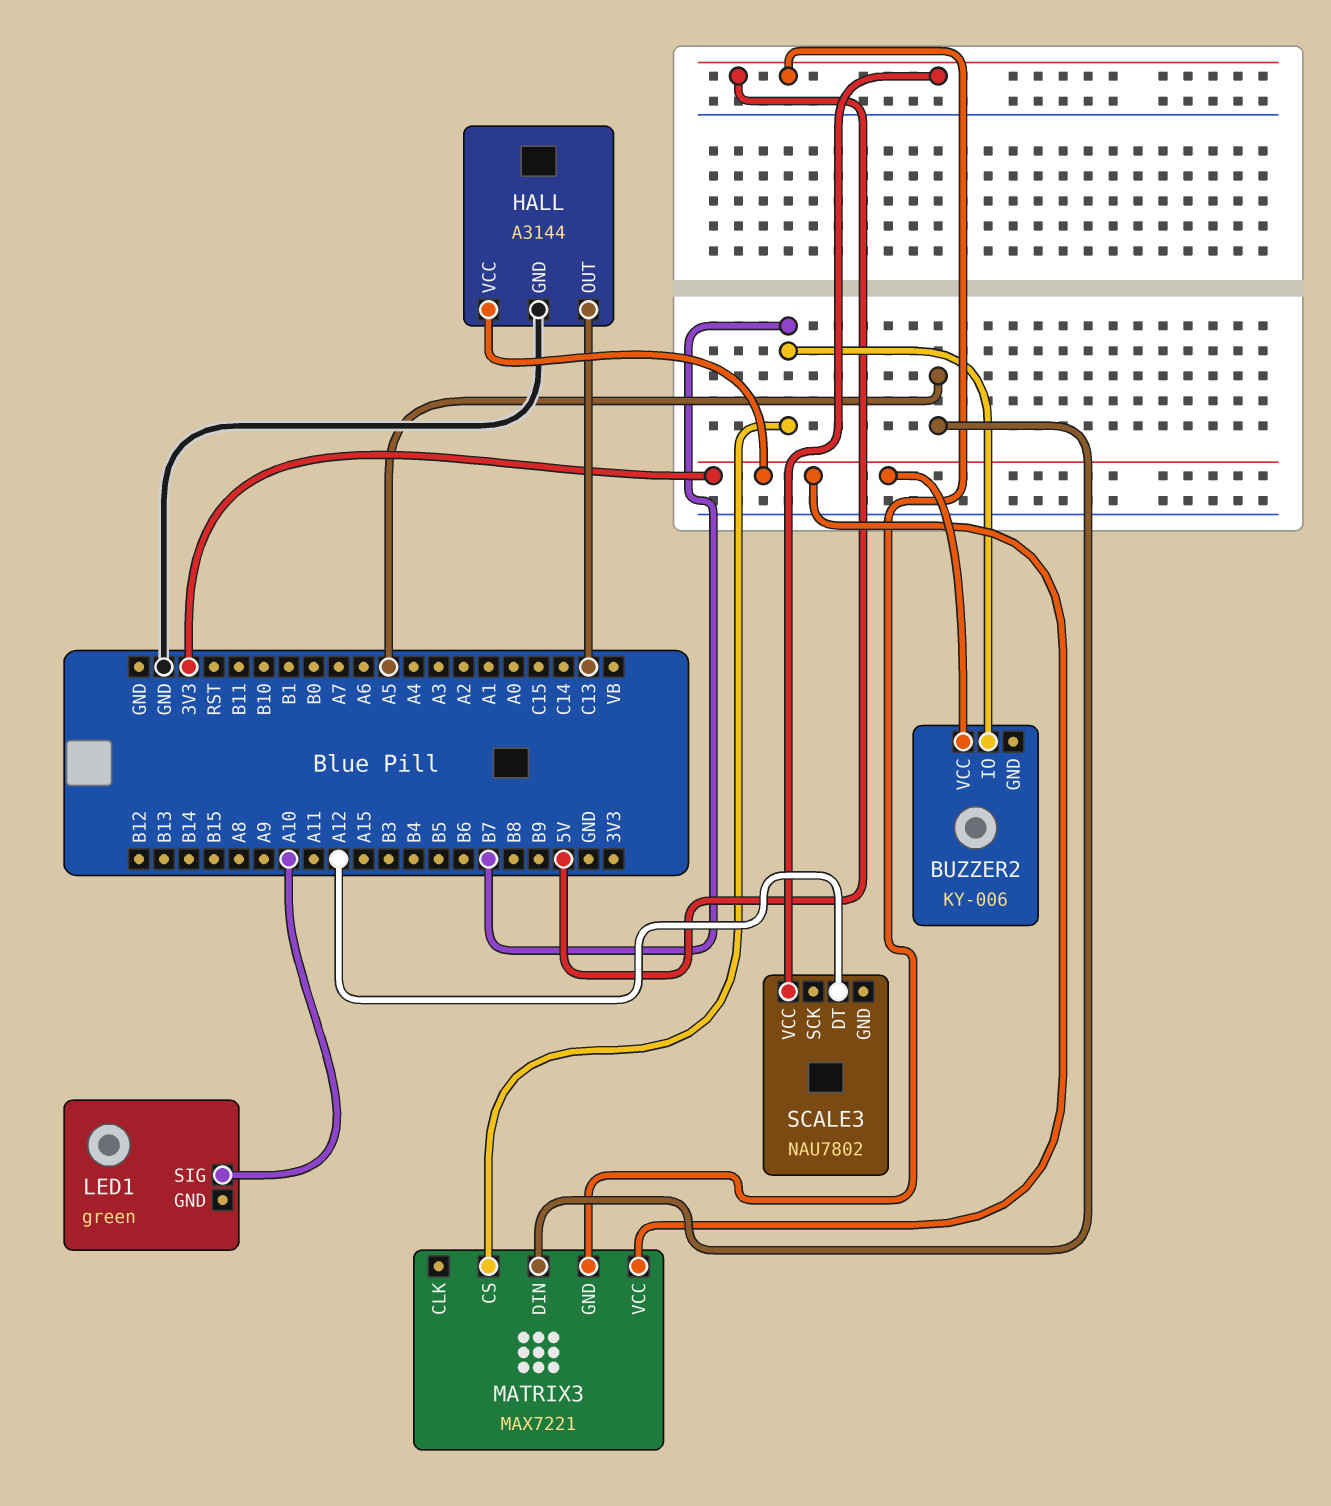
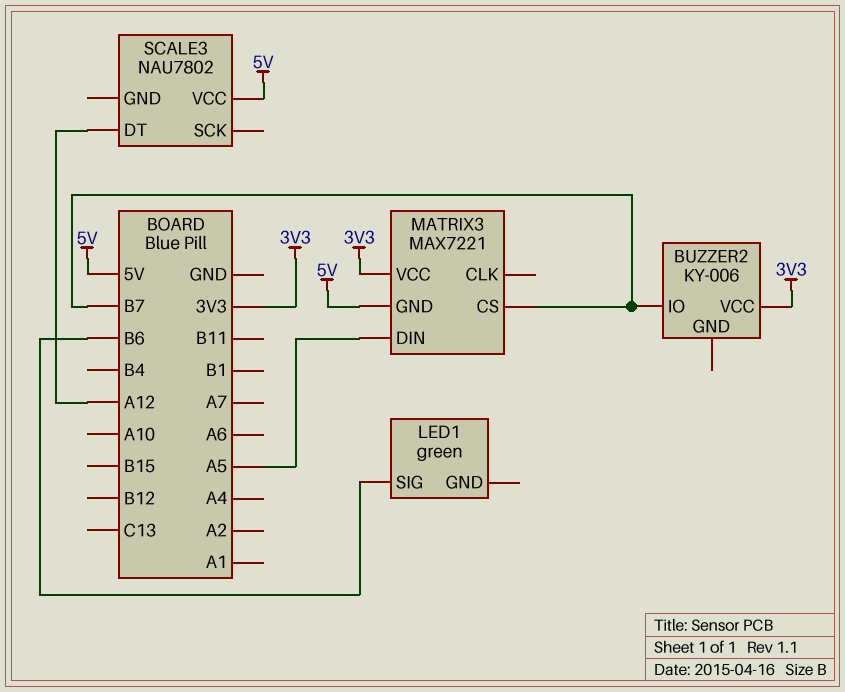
HALL: A3144 -> none
HALL pin GND: GND -> none
HALL pin OUT: C13 -> none
HALL pin VCC: 3V3 -> none
LED1 pin SIG: A10 -> B6

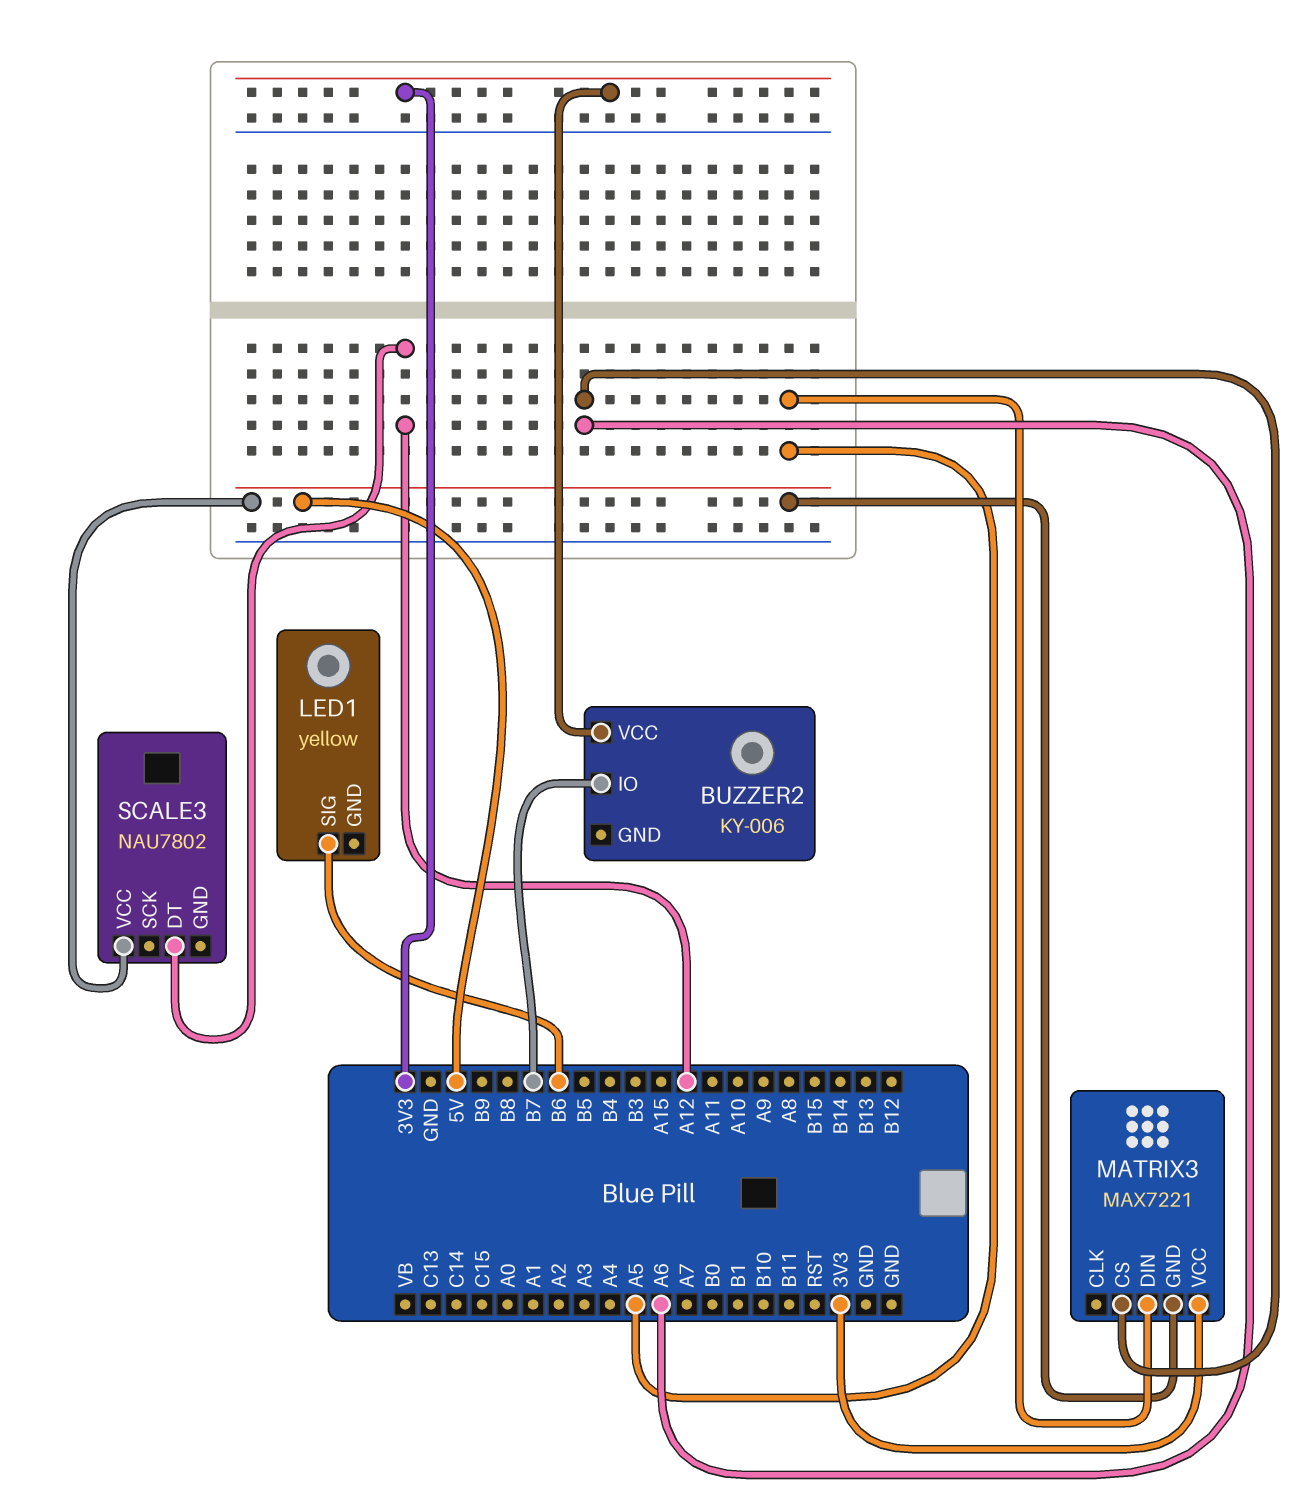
LED1: green -> yellow
MATRIX3 pin CS: B7 -> A6

